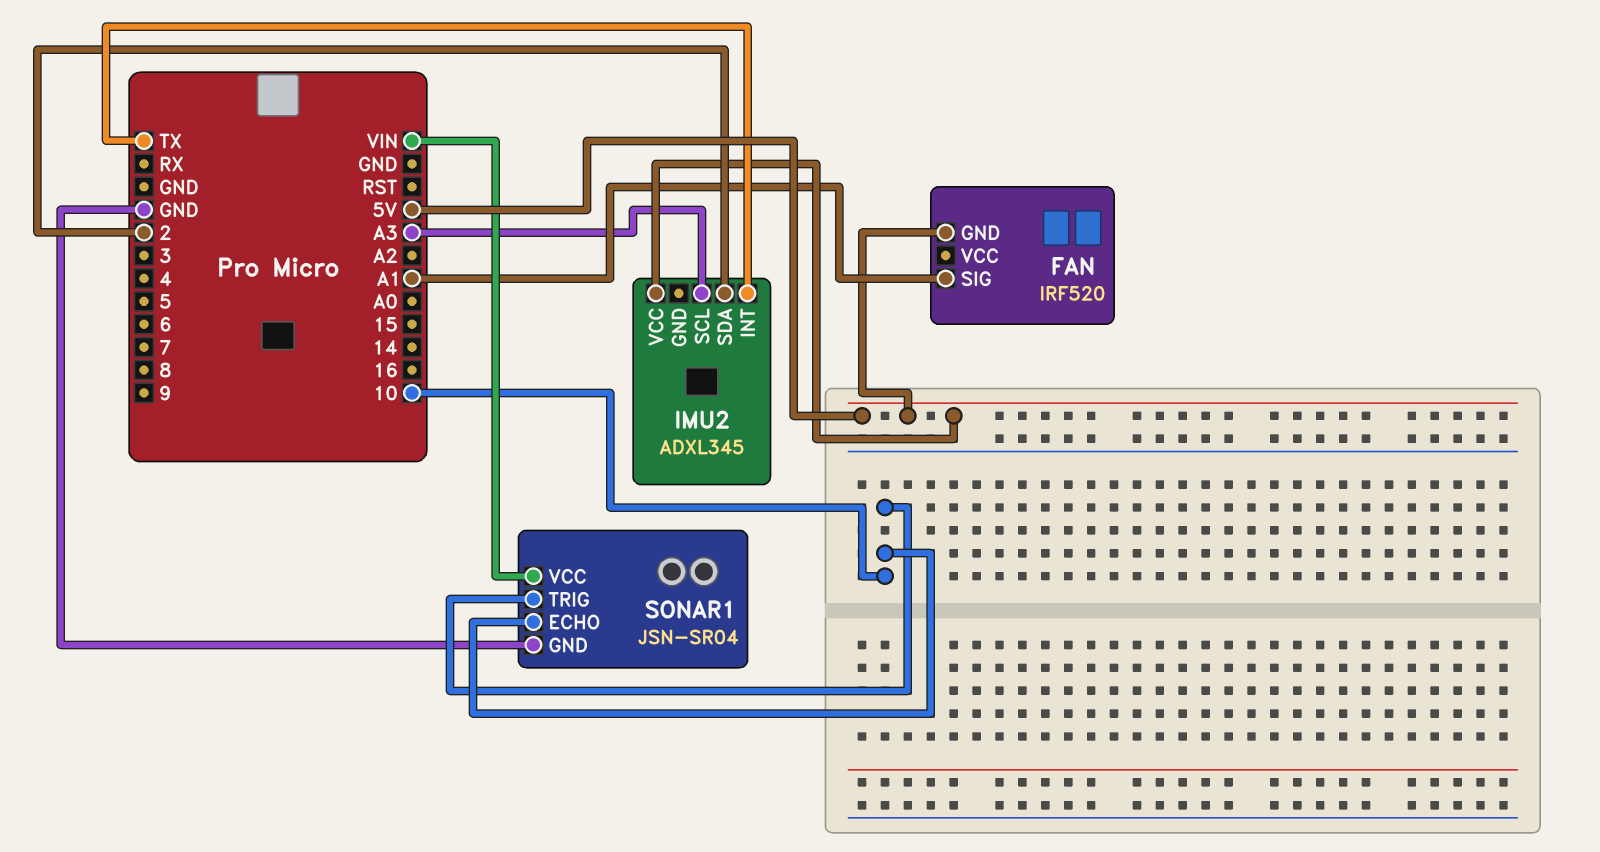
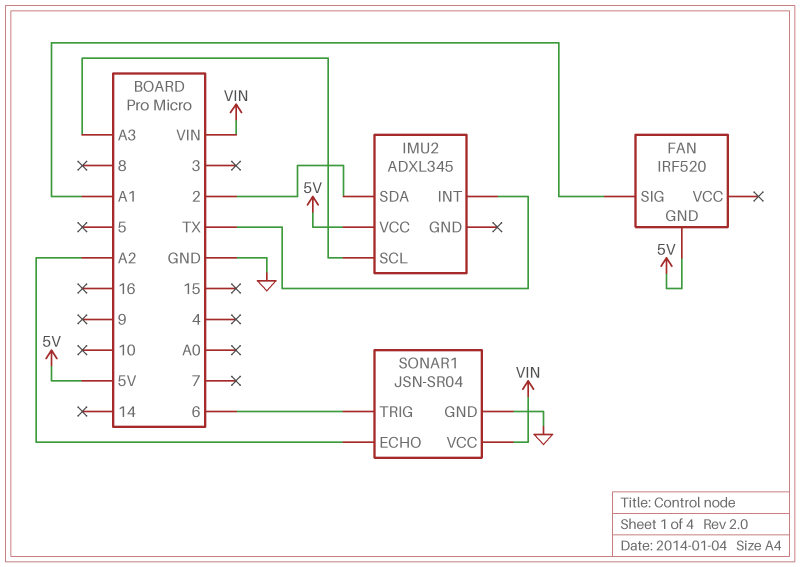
SONAR1 pin ECHO: 10 -> A2
SONAR1 pin TRIG: 10 -> 6

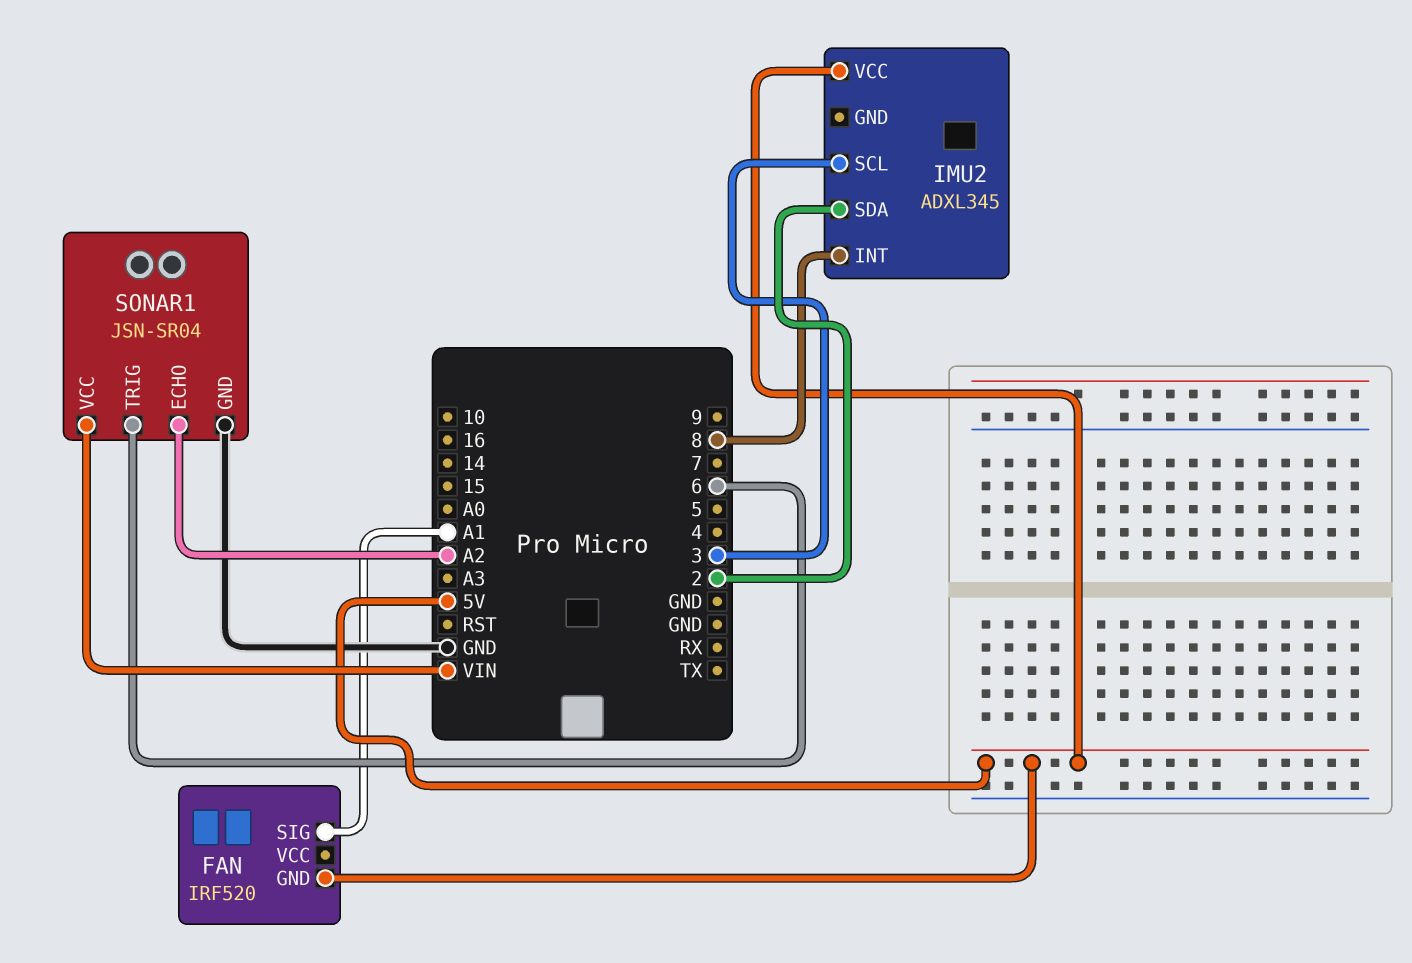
IMU2 pin INT: TX -> 8
IMU2 pin SCL: A3 -> 3

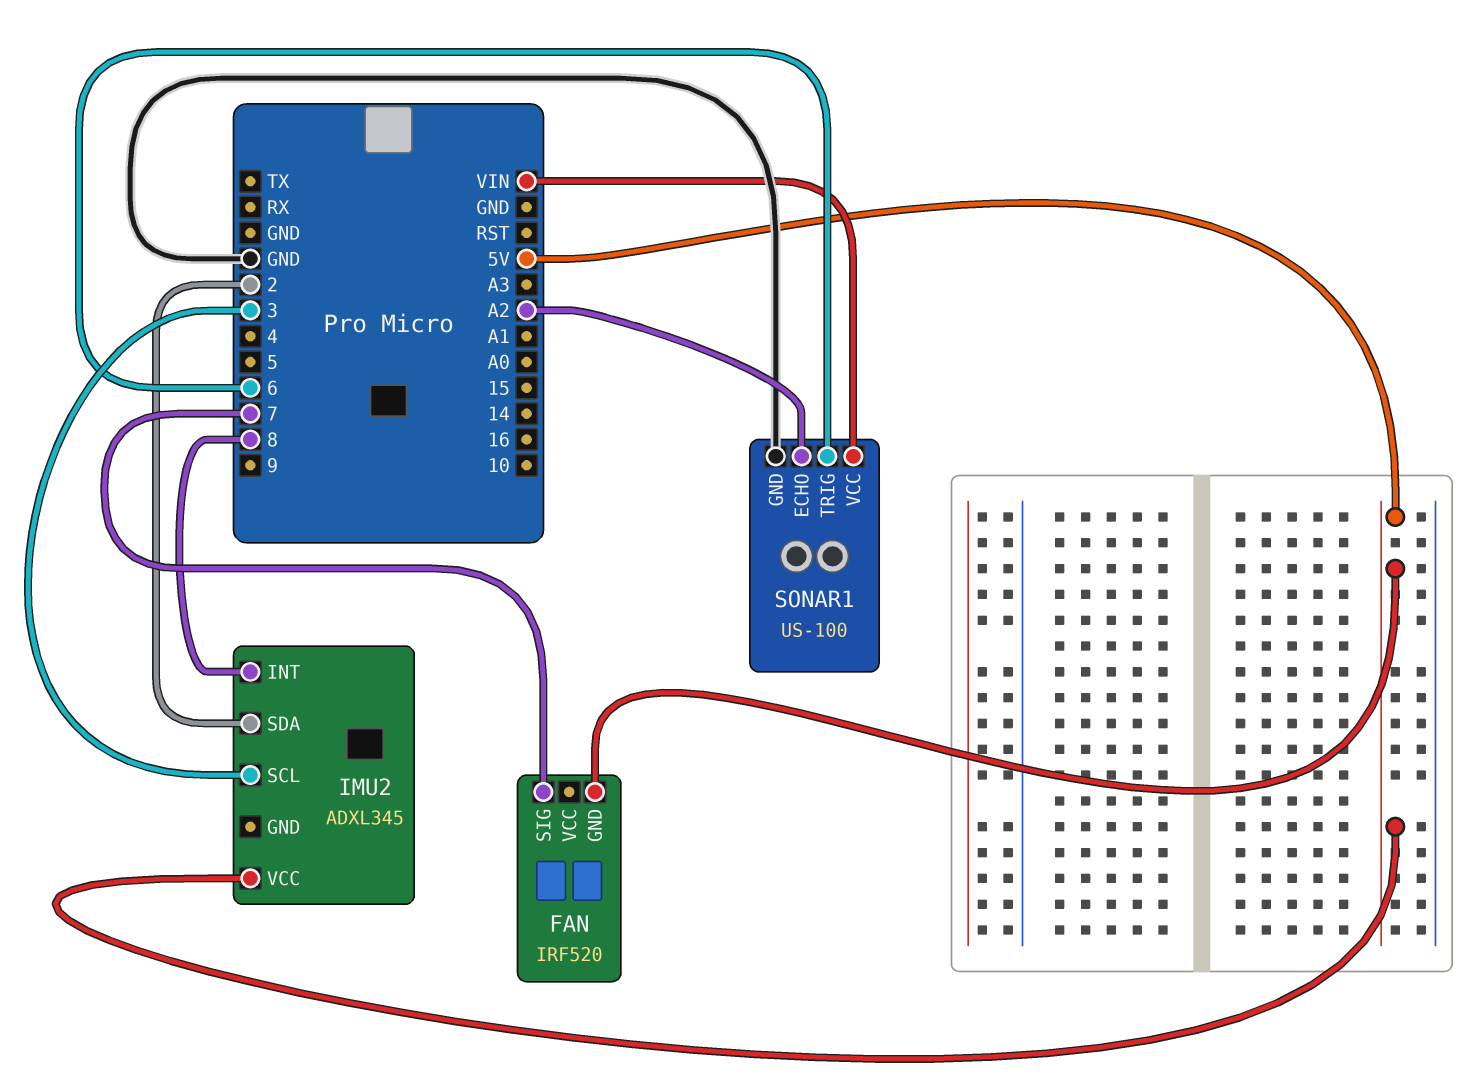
FAN pin SIG: A1 -> 7
SONAR1: JSN-SR04 -> US-100

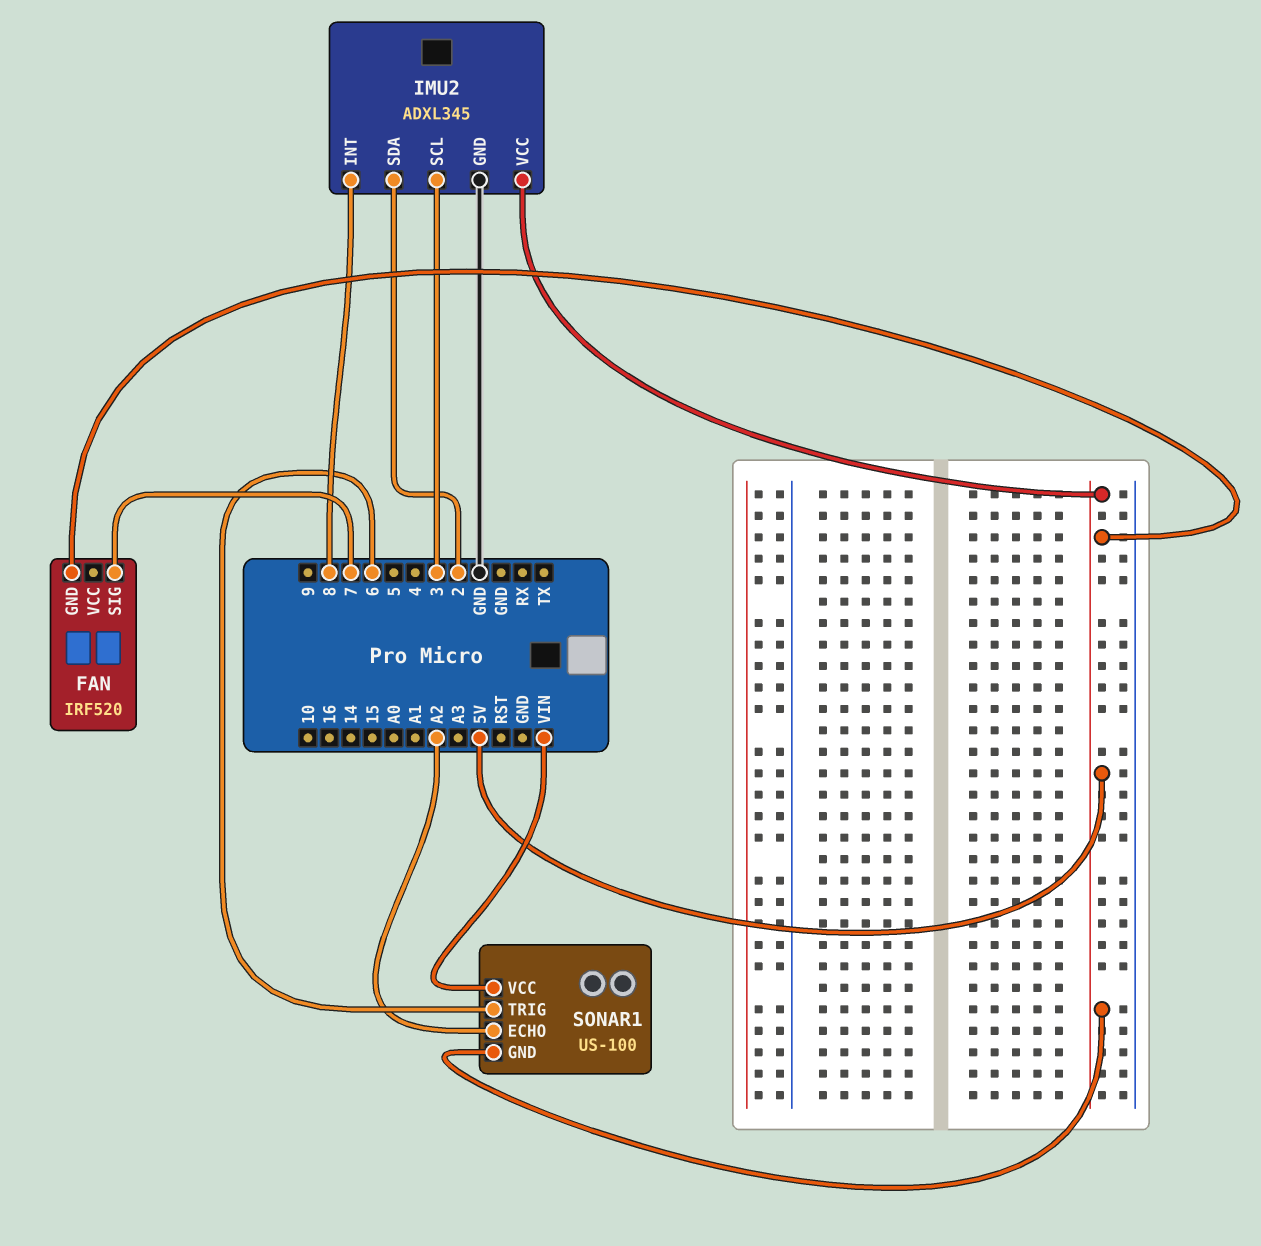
IMU2 pin GND: none -> GND
SONAR1 pin GND: GND -> 5V

